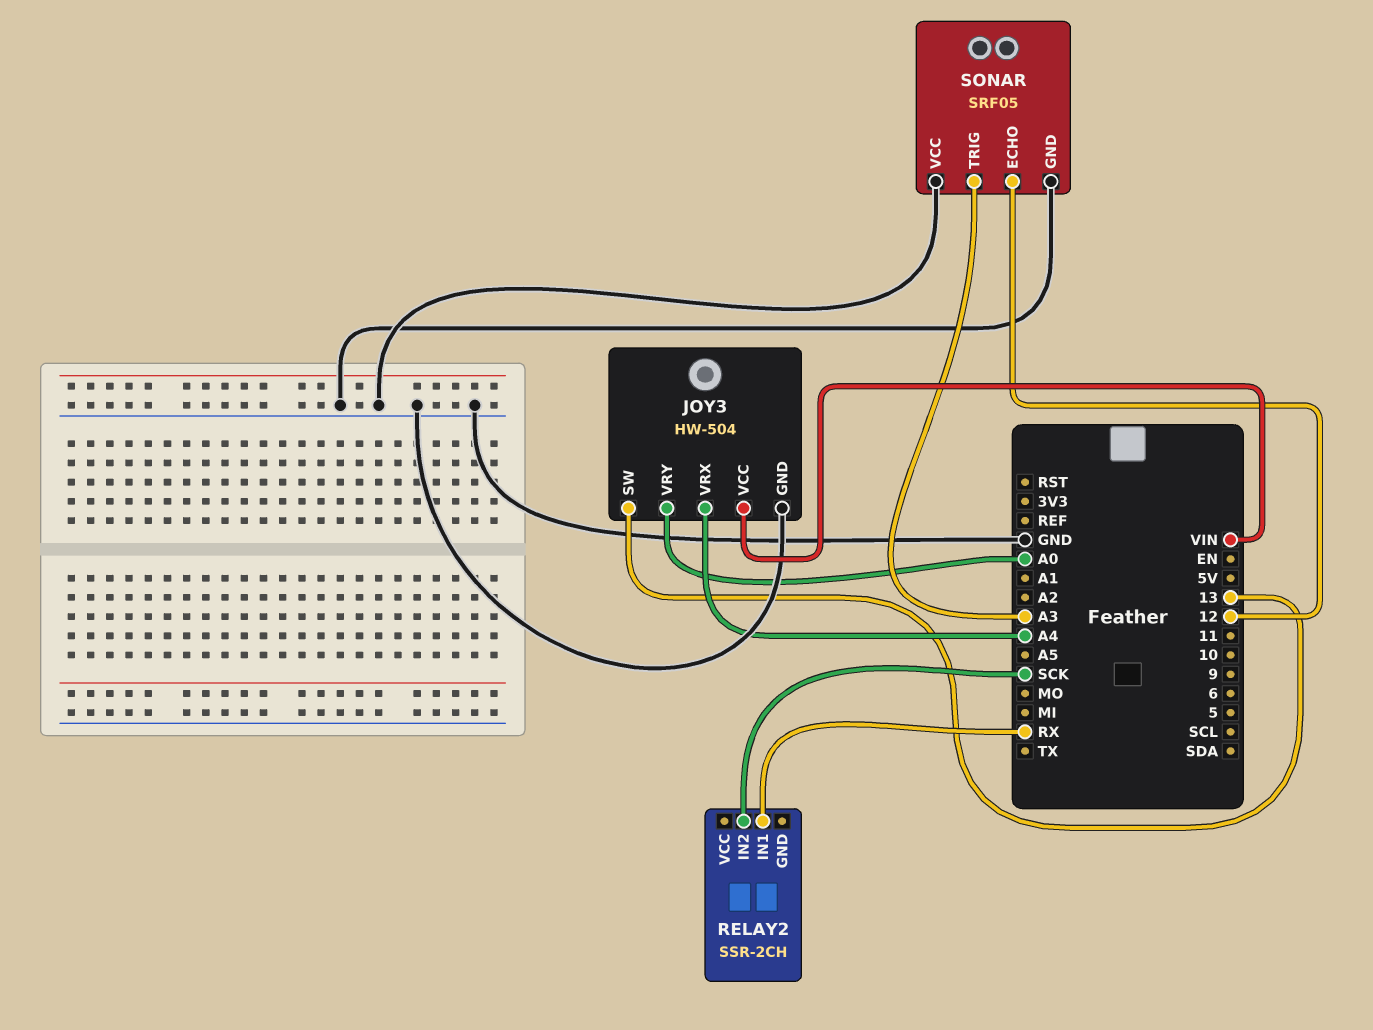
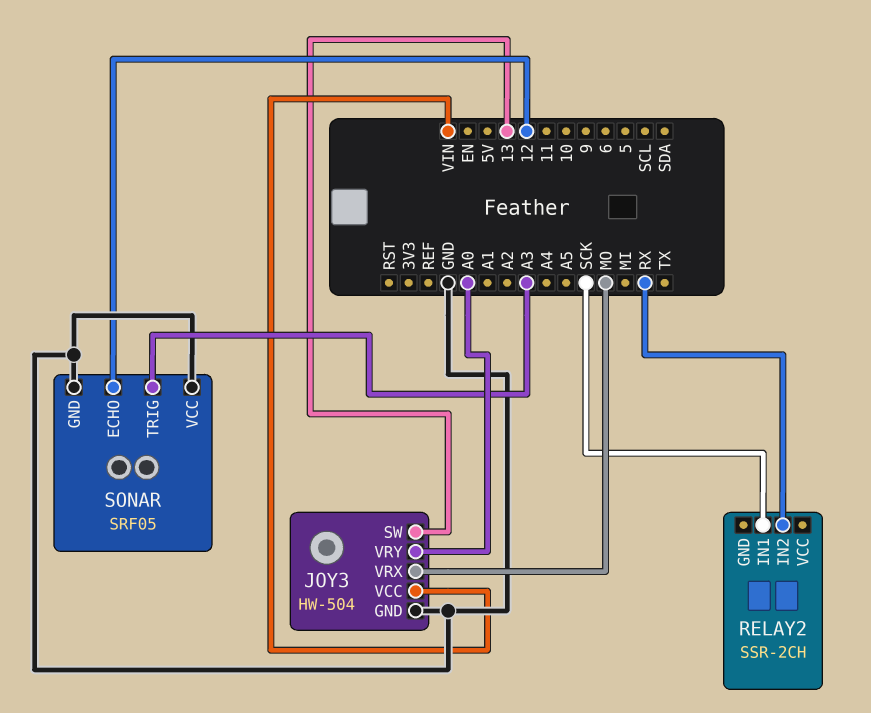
JOY3 pin VRX: A4 -> MO
RELAY2 pin IN1: RX -> SCK
RELAY2 pin IN2: SCK -> RX

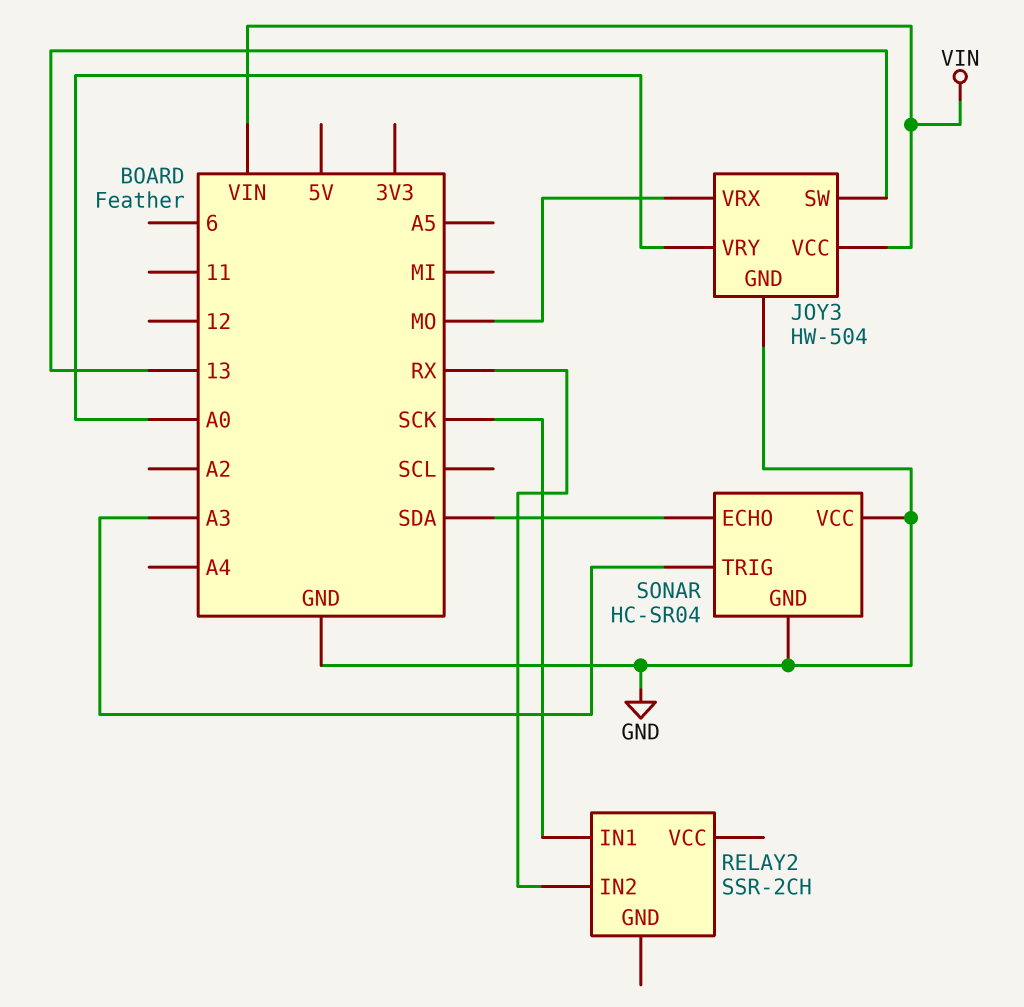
SONAR: SRF05 -> HC-SR04
SONAR pin ECHO: 12 -> SDA

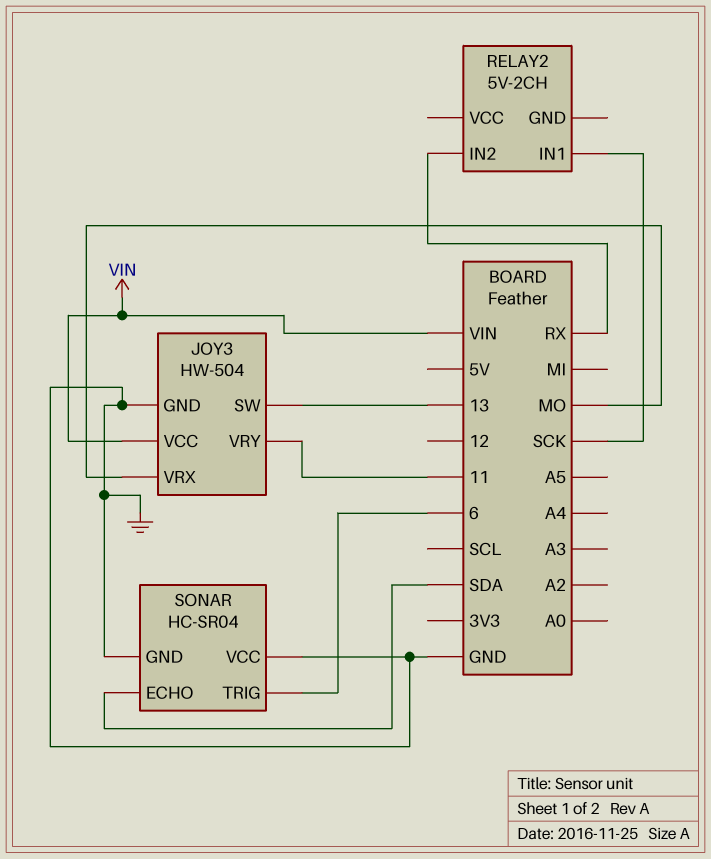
JOY3 pin VRY: A0 -> 11
RELAY2: SSR-2CH -> 5V-2CH
SONAR pin TRIG: A3 -> 6

